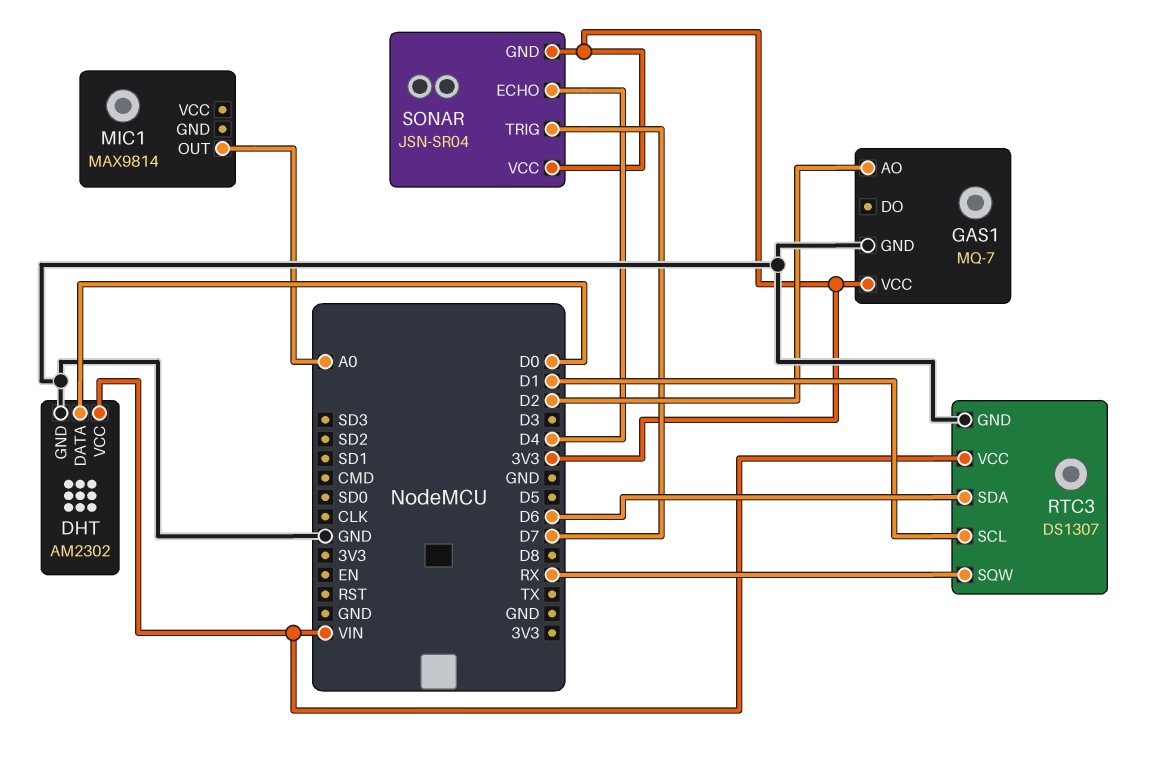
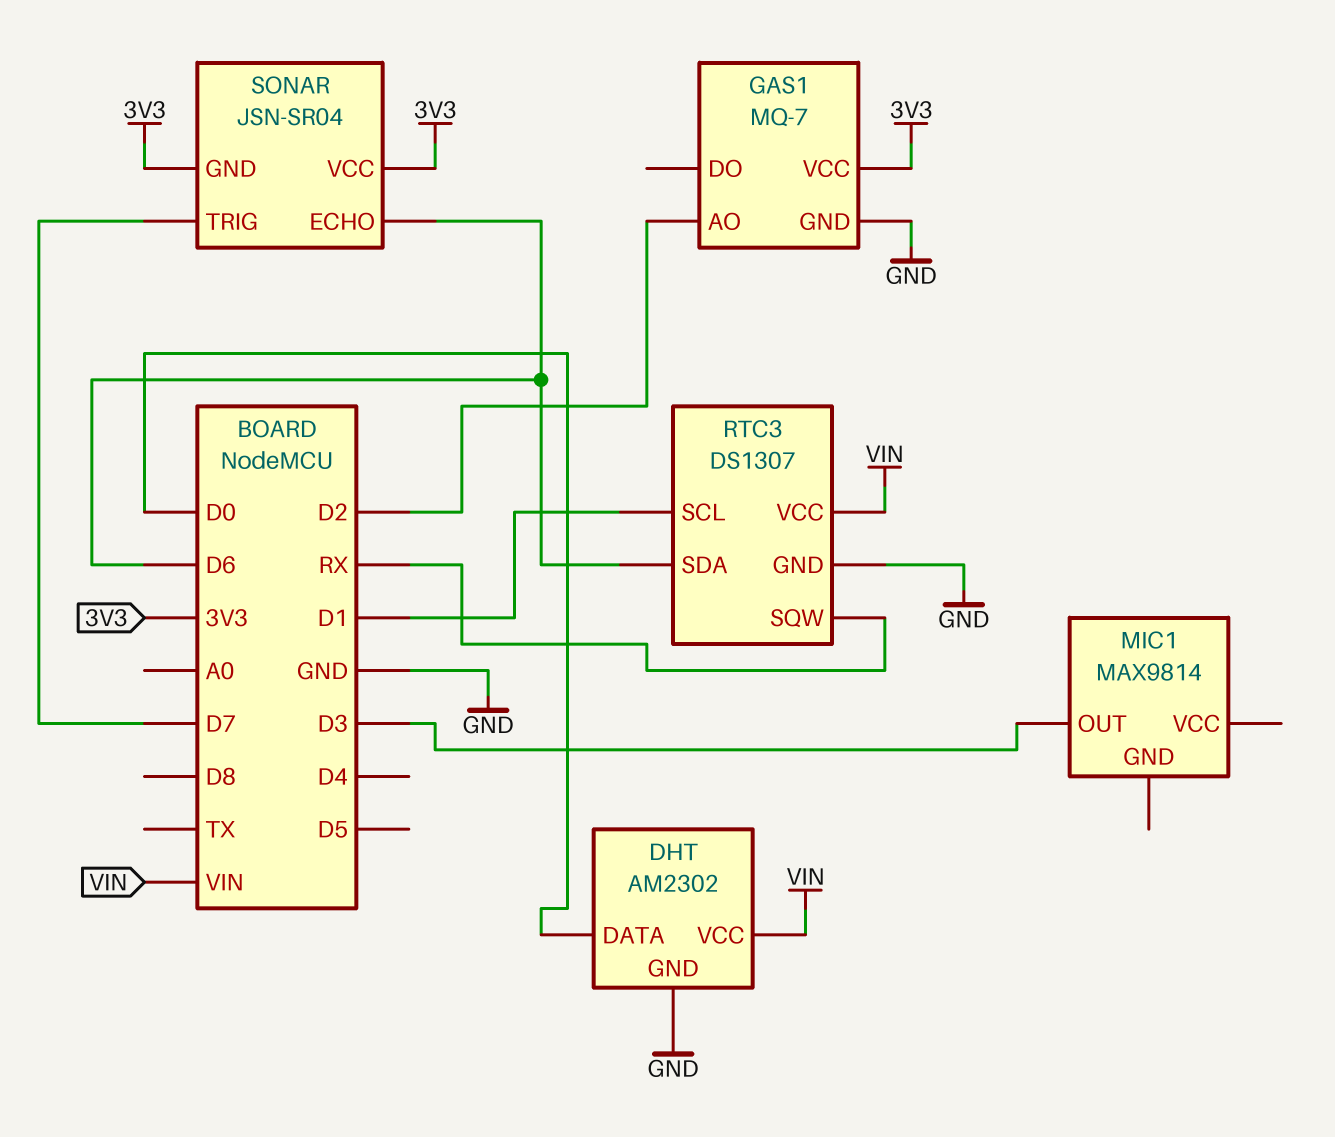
MIC1 pin OUT: A0 -> D3
SONAR pin ECHO: D4 -> D6

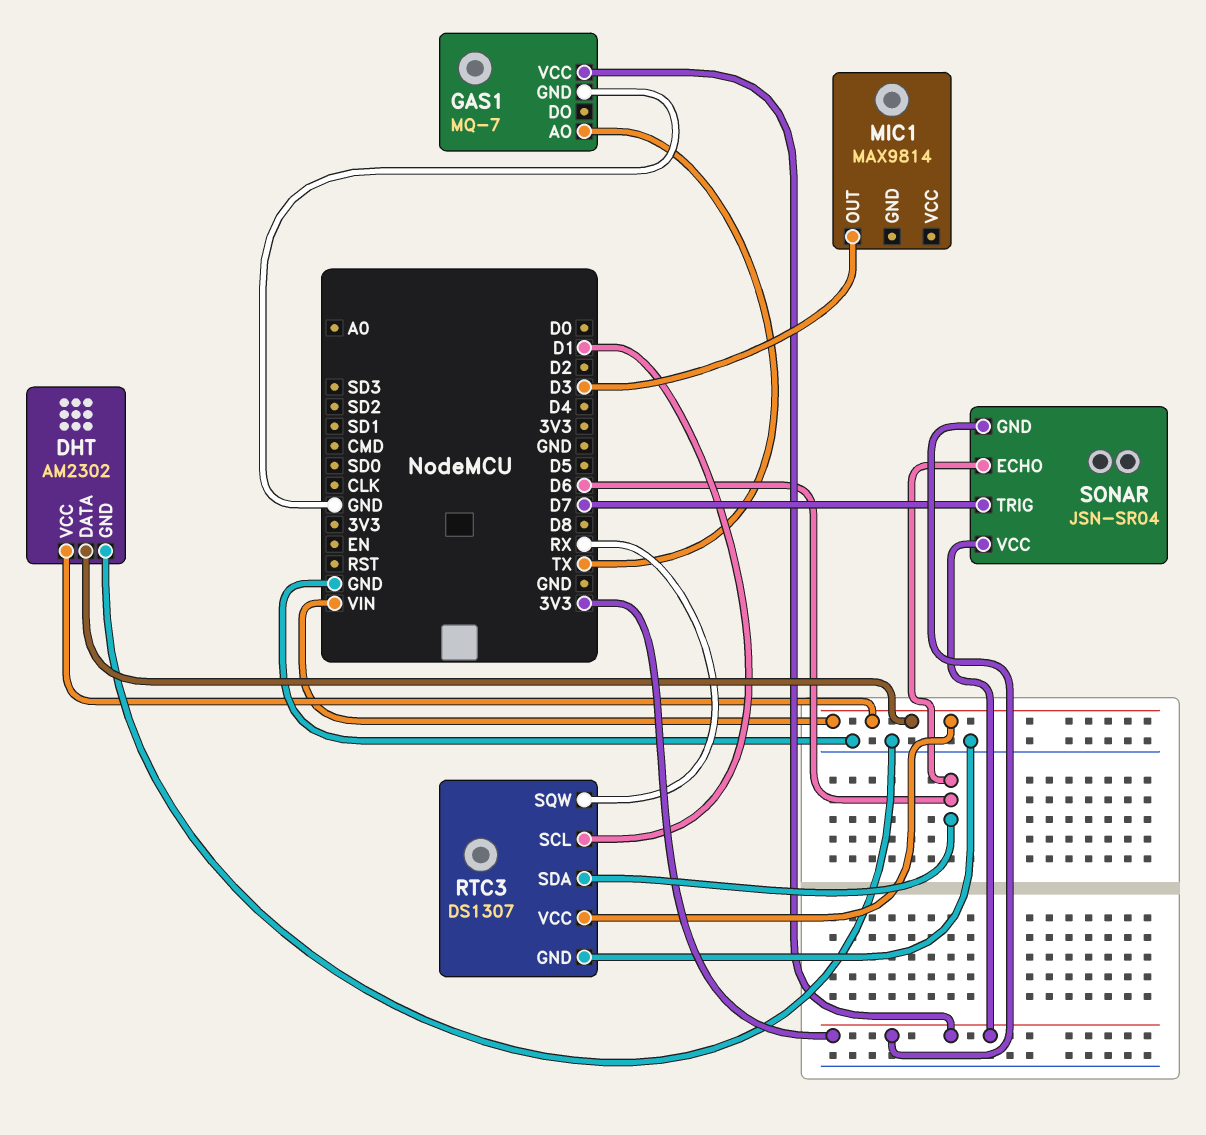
DHT pin DATA: D0 -> VIN
GAS1 pin AO: D2 -> TX

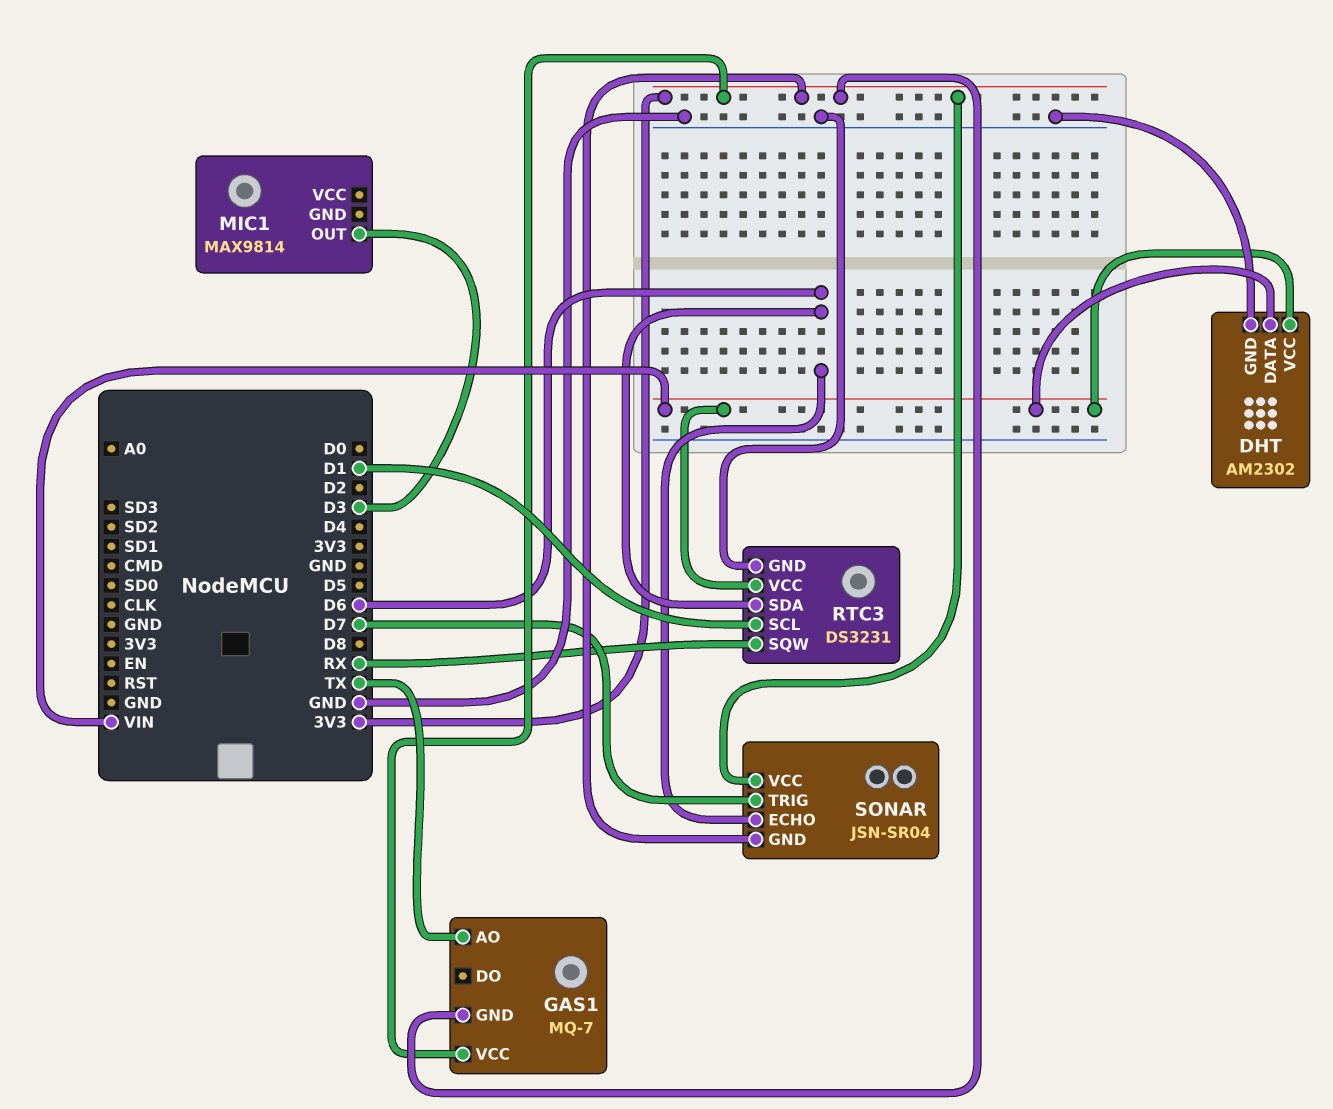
GAS1 pin GND: GND -> 3V3
RTC3: DS1307 -> DS3231

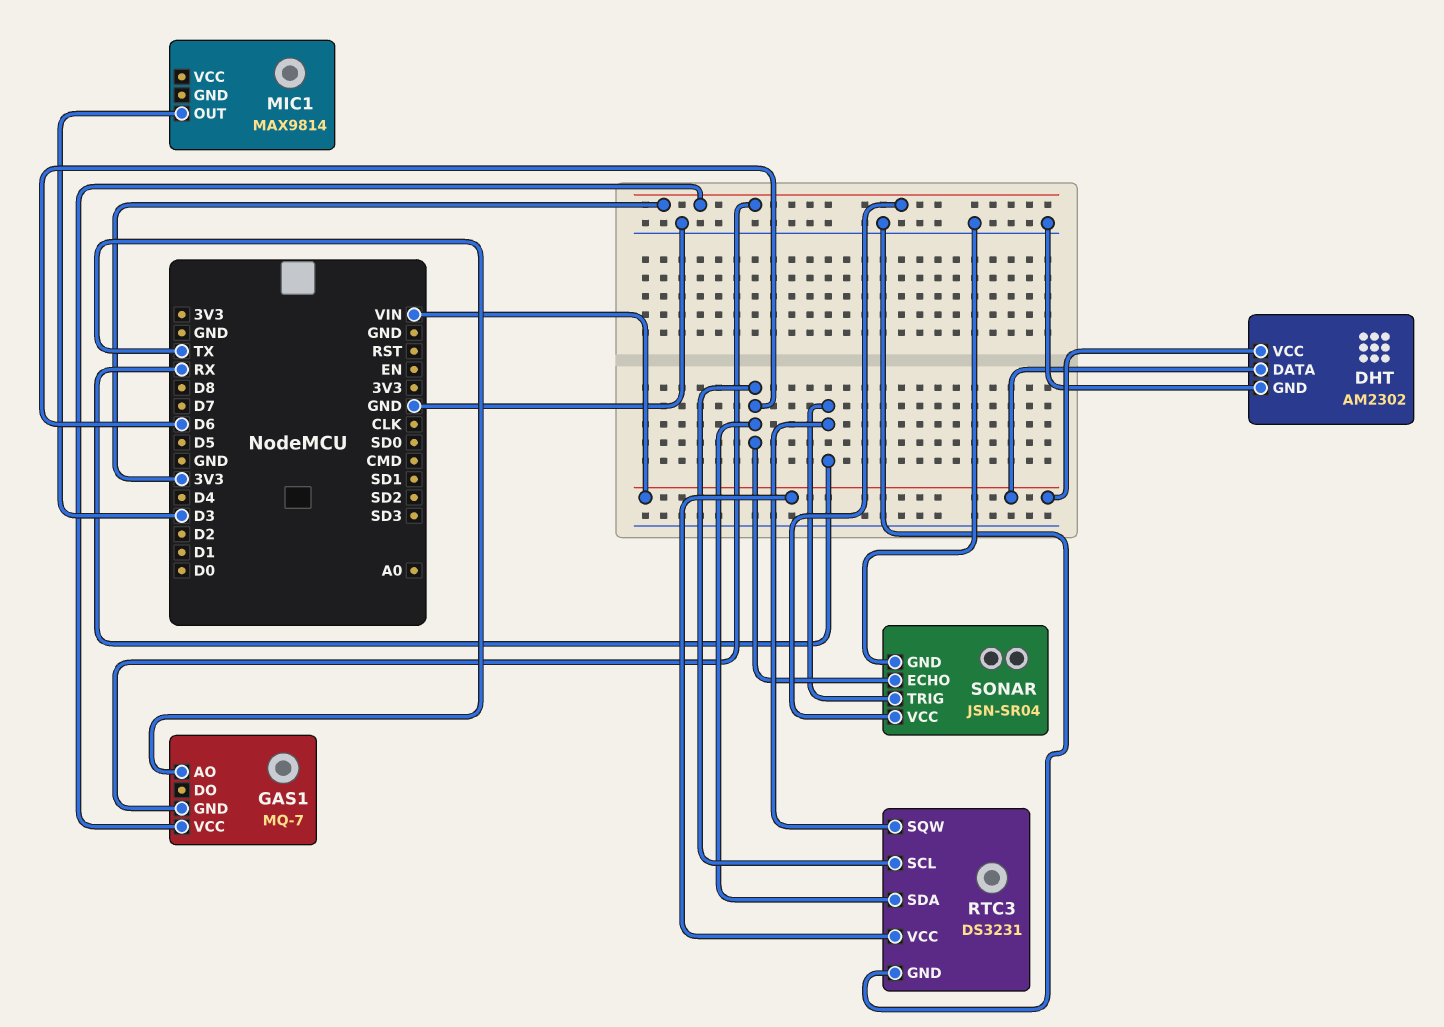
RTC3 pin SCL: D1 -> D6
SONAR pin GND: 3V3 -> GND
SONAR pin TRIG: D7 -> RX

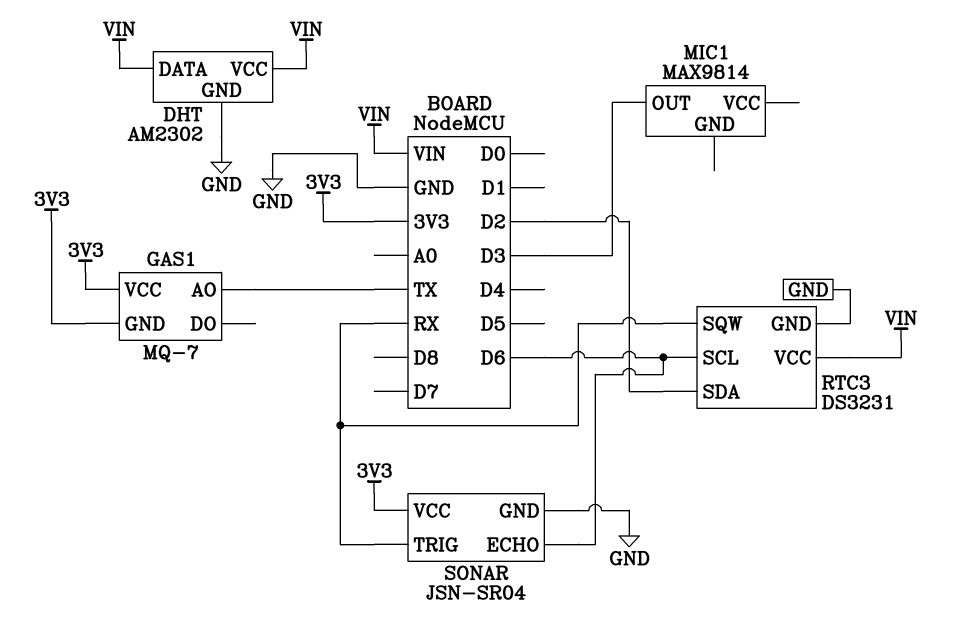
RTC3 pin SDA: D6 -> D2

